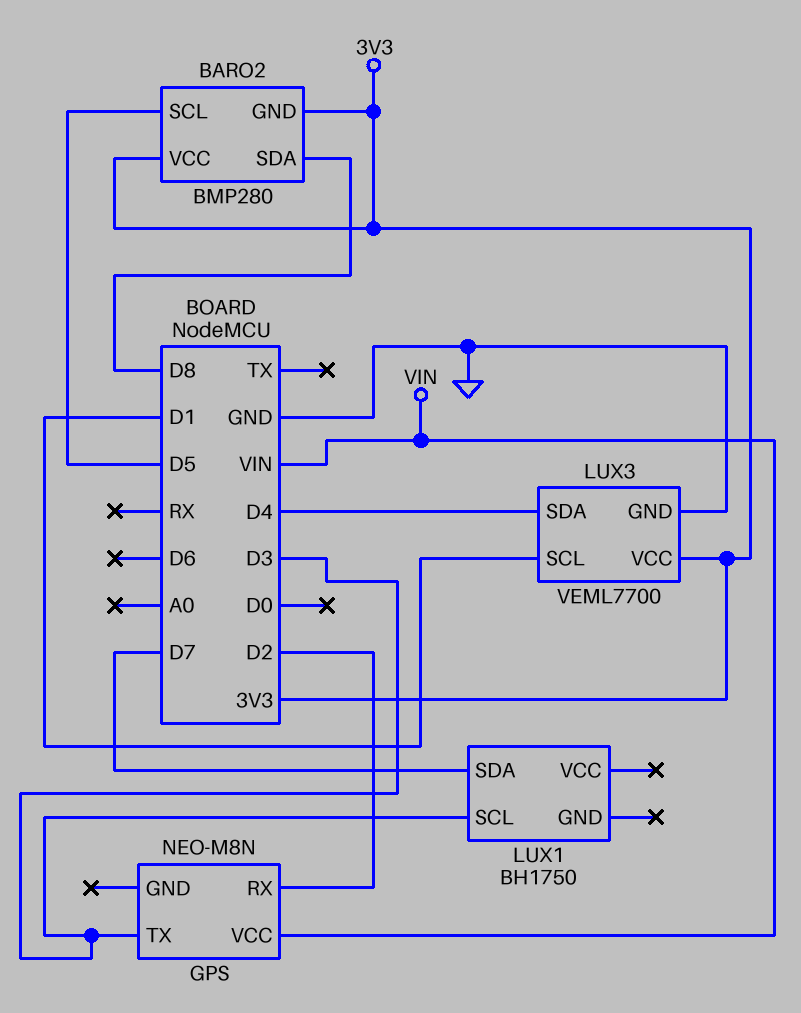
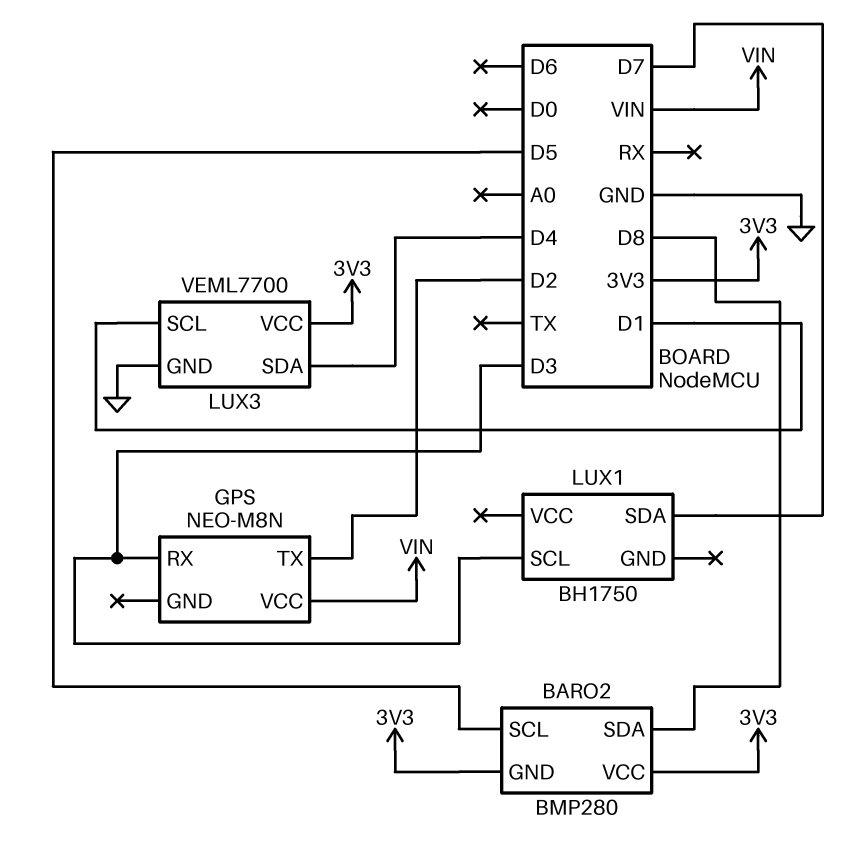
GPS pin RX: D2 -> D3
GPS pin TX: D3 -> D2

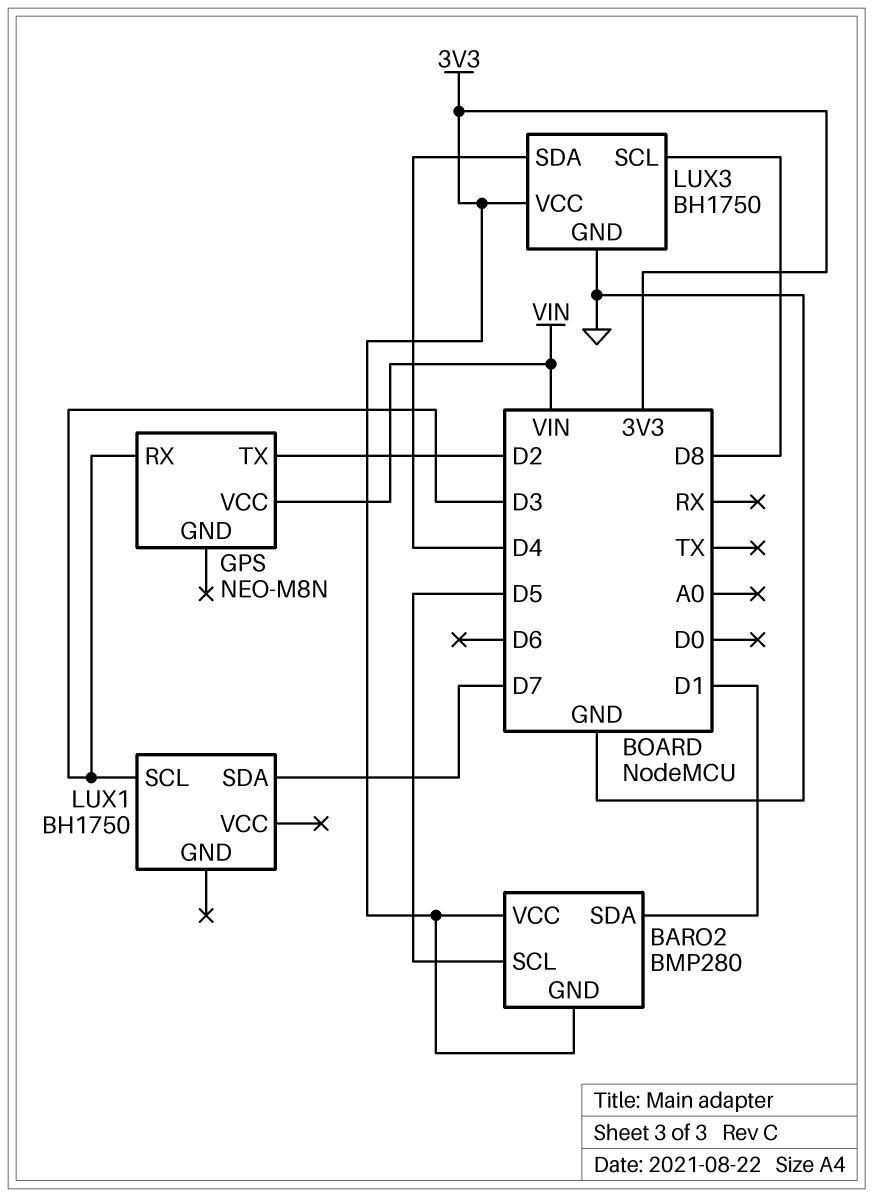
BARO2 pin SDA: D8 -> D1
LUX3: VEML7700 -> BH1750
LUX3 pin SCL: D1 -> D8

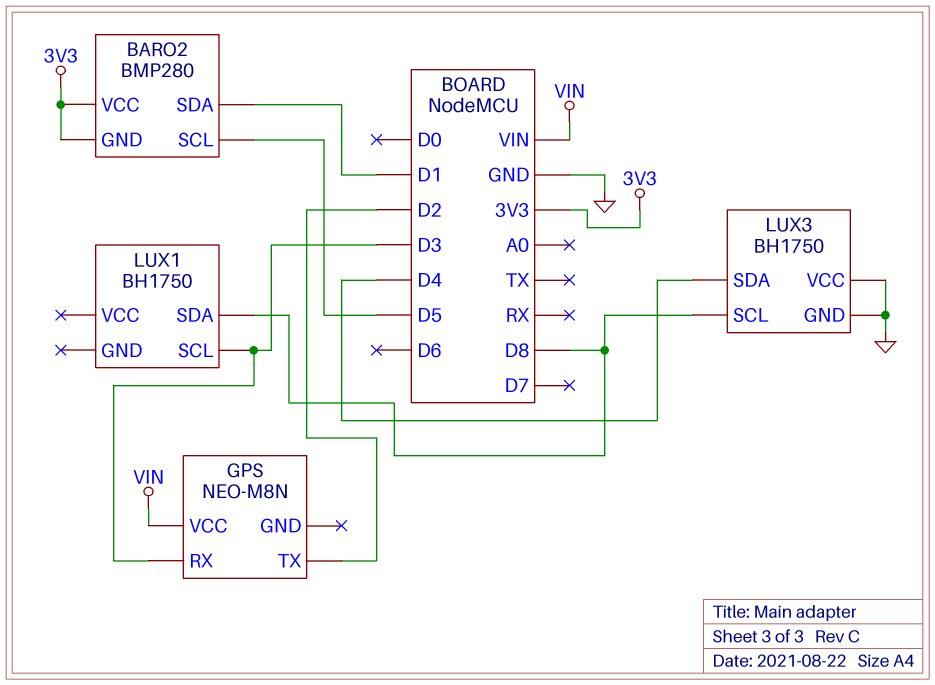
LUX1 pin SDA: D7 -> D8
LUX3 pin VCC: 3V3 -> GND

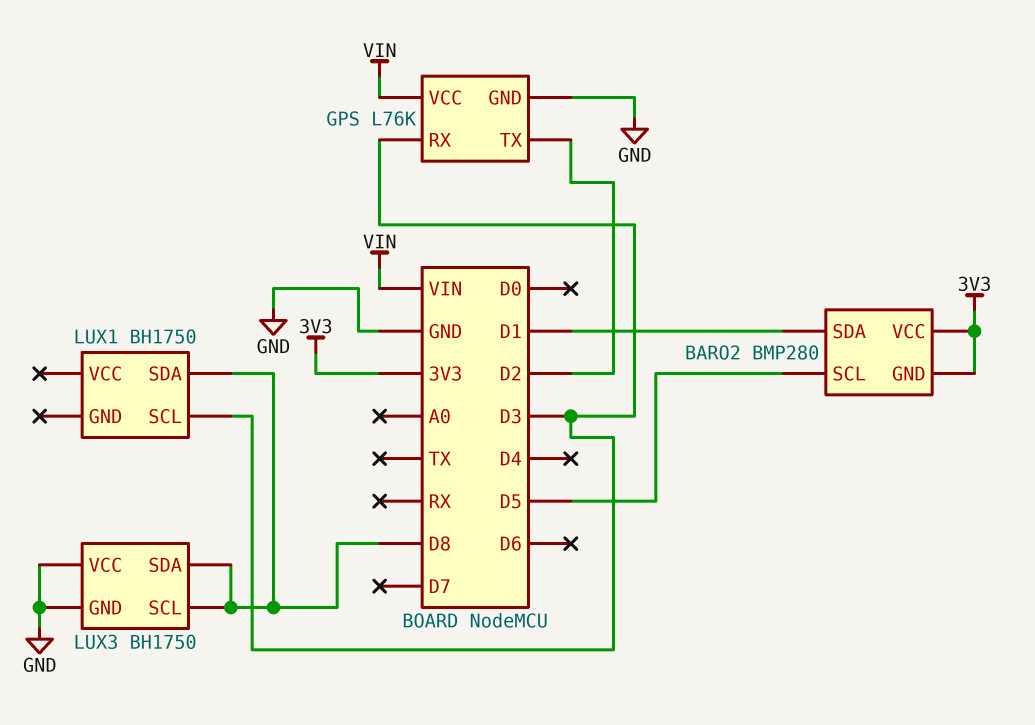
GPS: NEO-M8N -> L76K
GPS pin GND: none -> GND
LUX3 pin SDA: D4 -> D8

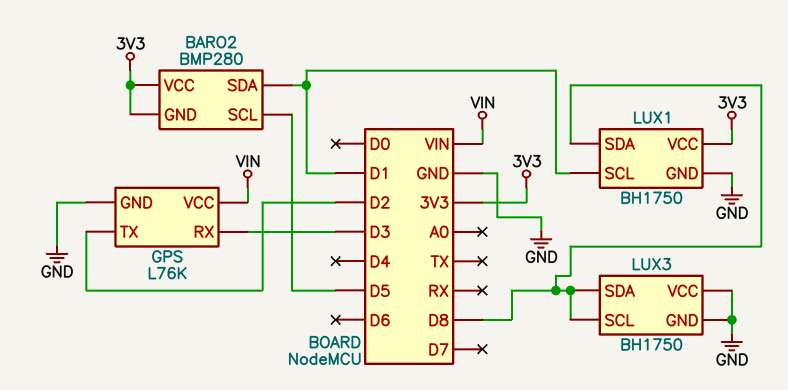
LUX1 pin GND: none -> GND
LUX1 pin SCL: D3 -> D1
LUX1 pin VCC: none -> 3V3

